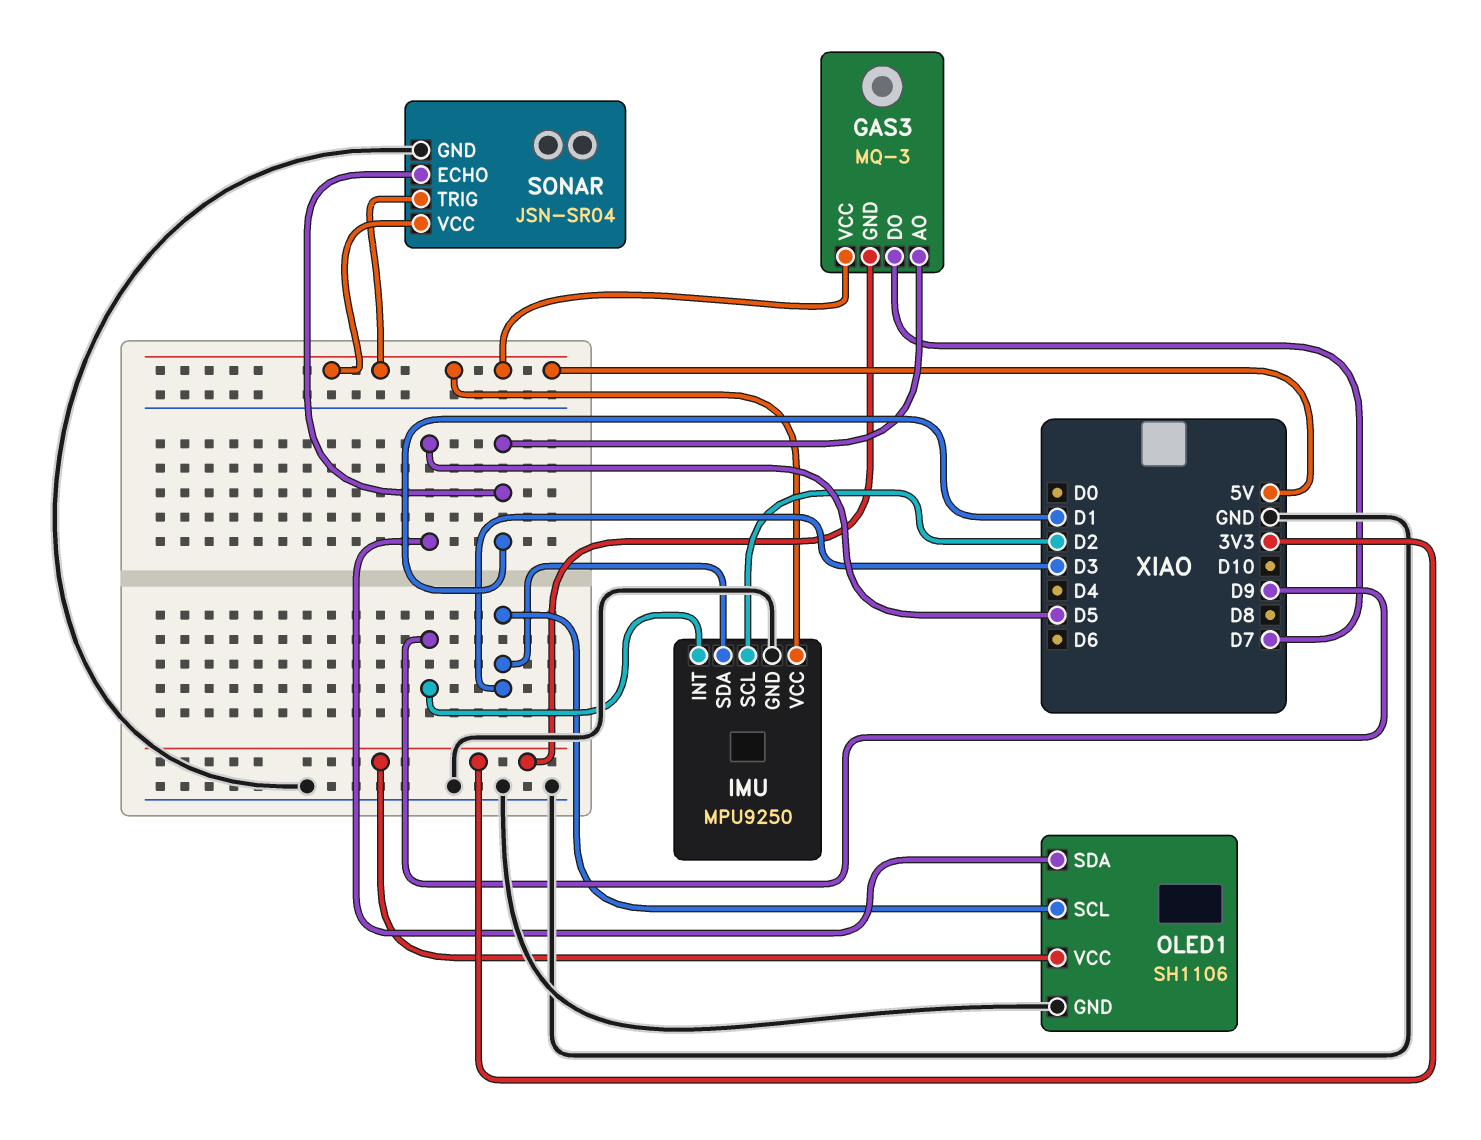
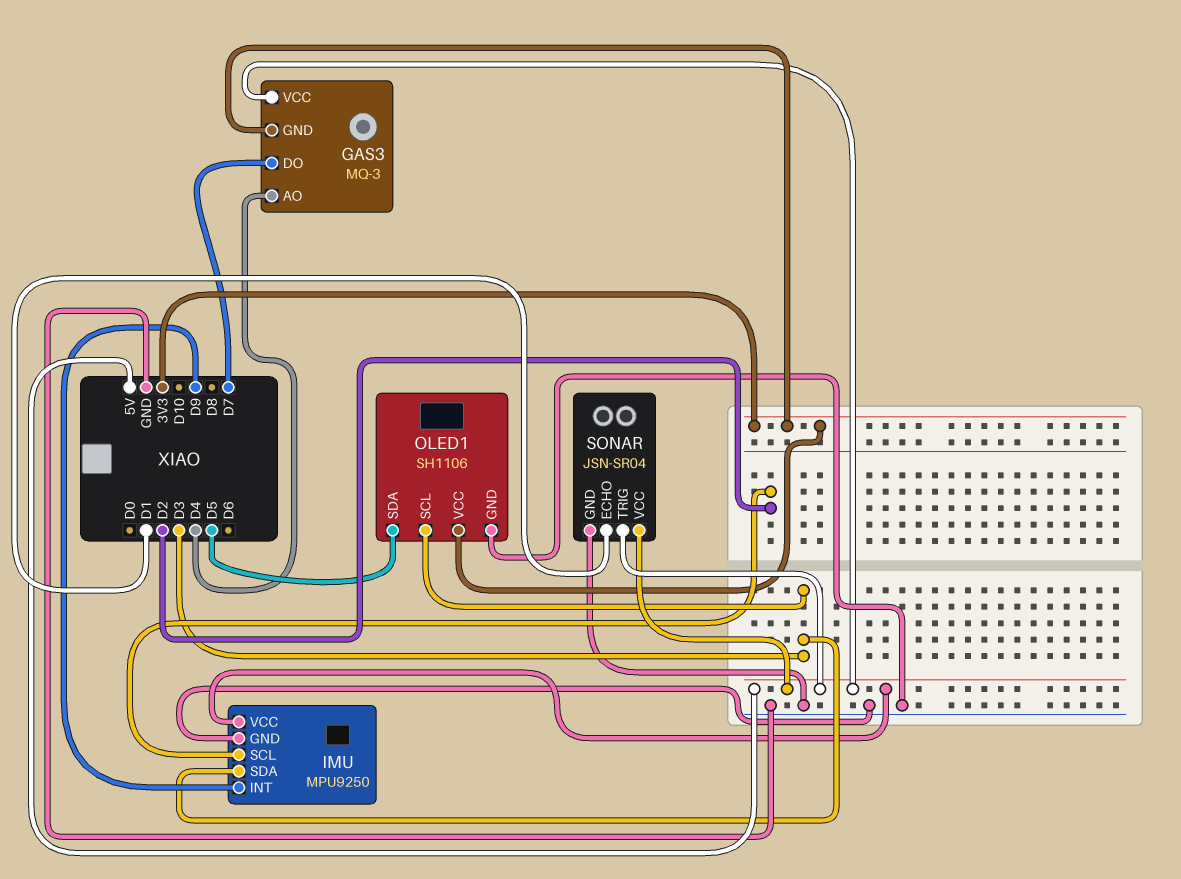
GAS3 pin AO: D1 -> D4

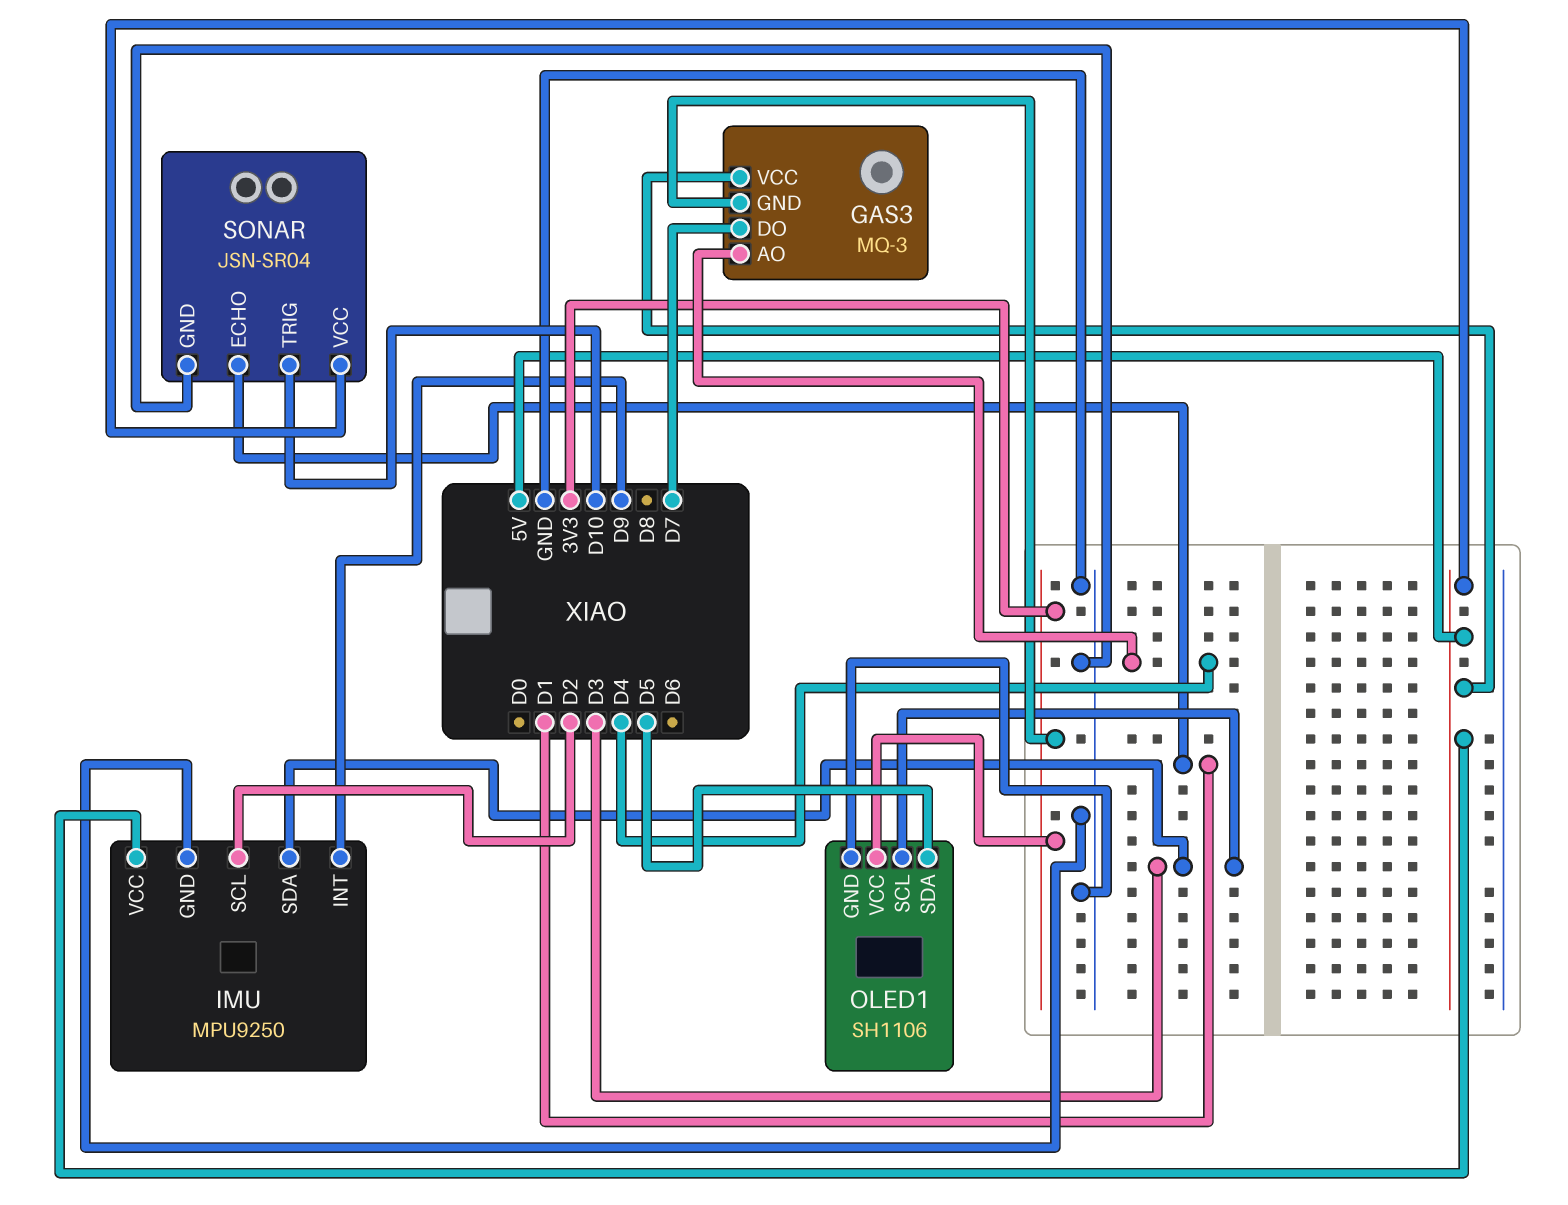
SONAR pin TRIG: 5V -> D10

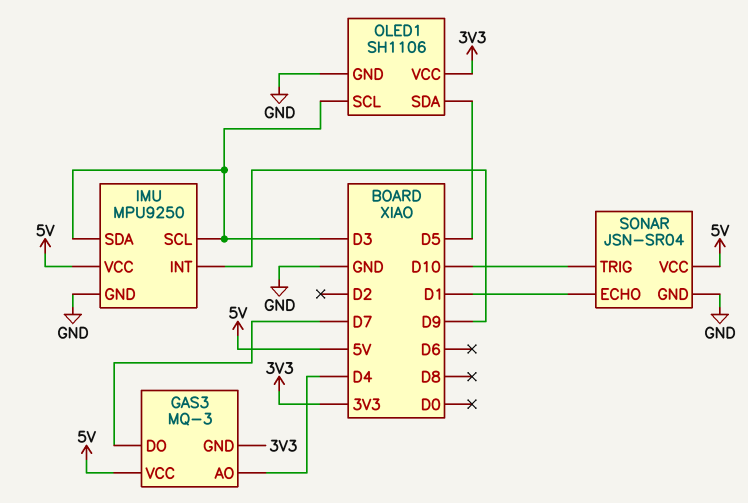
IMU pin SCL: D2 -> D3

